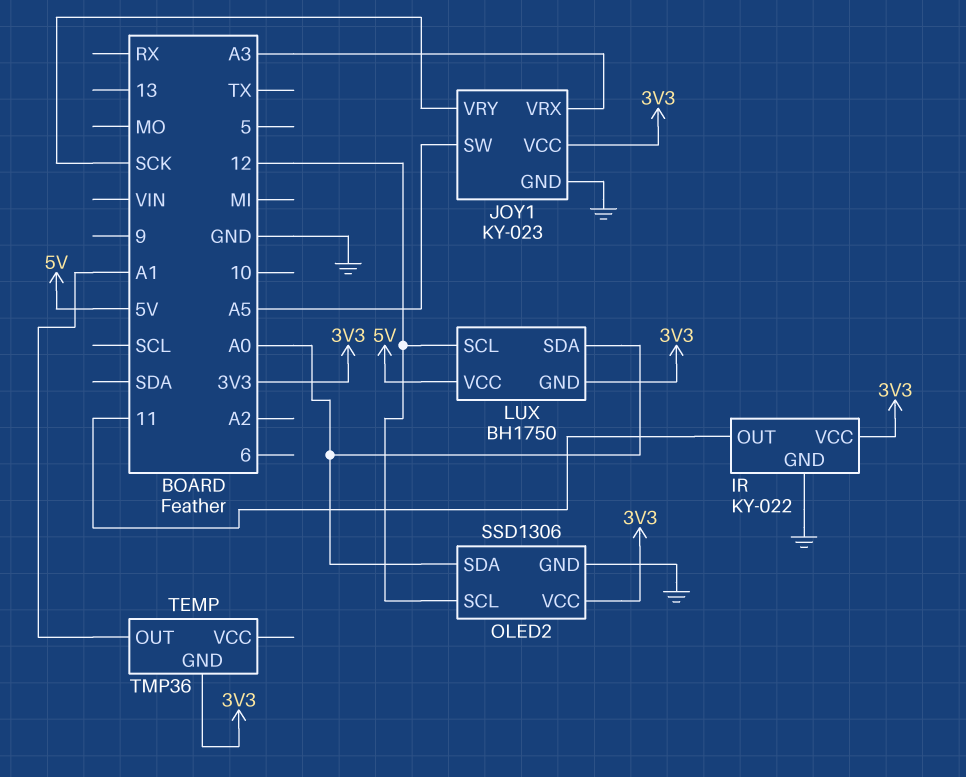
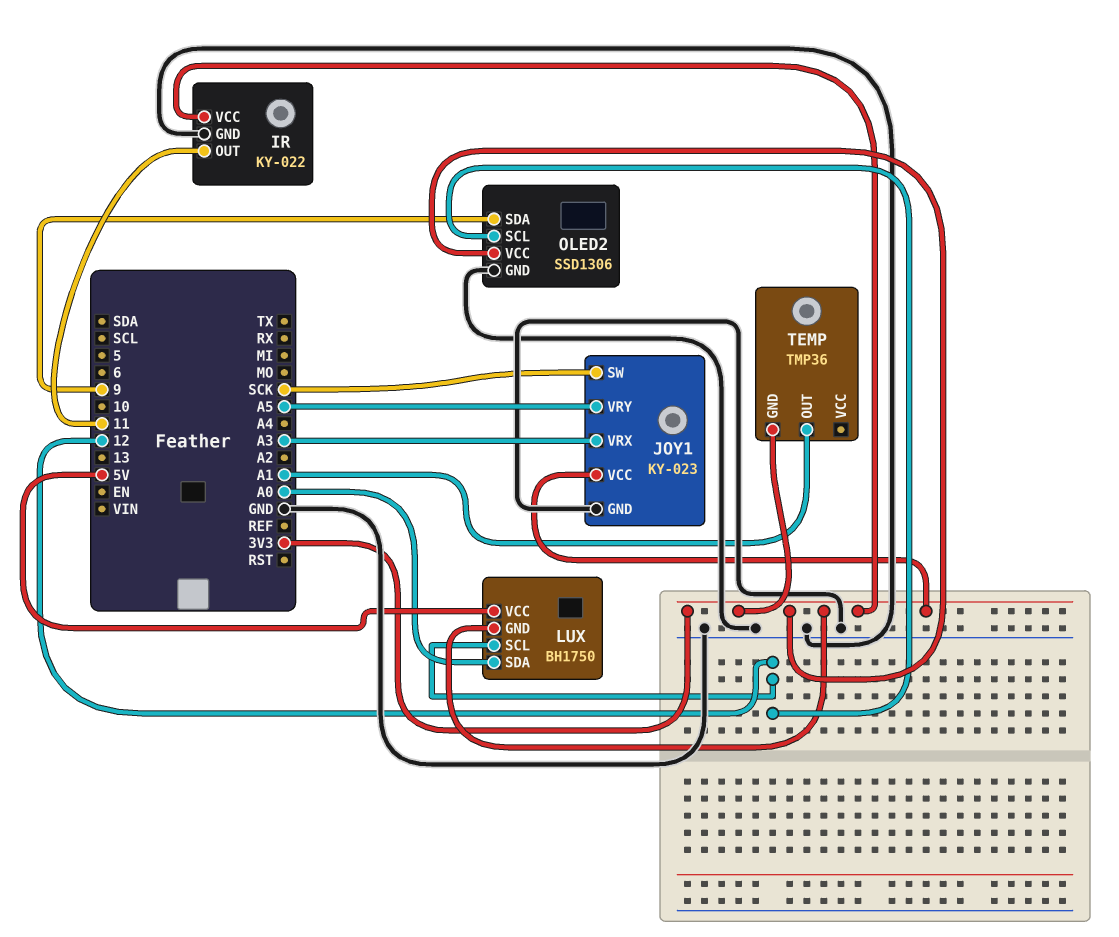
JOY1 pin SW: A5 -> SCK
JOY1 pin VRY: SCK -> A5
OLED2 pin SDA: A0 -> 9

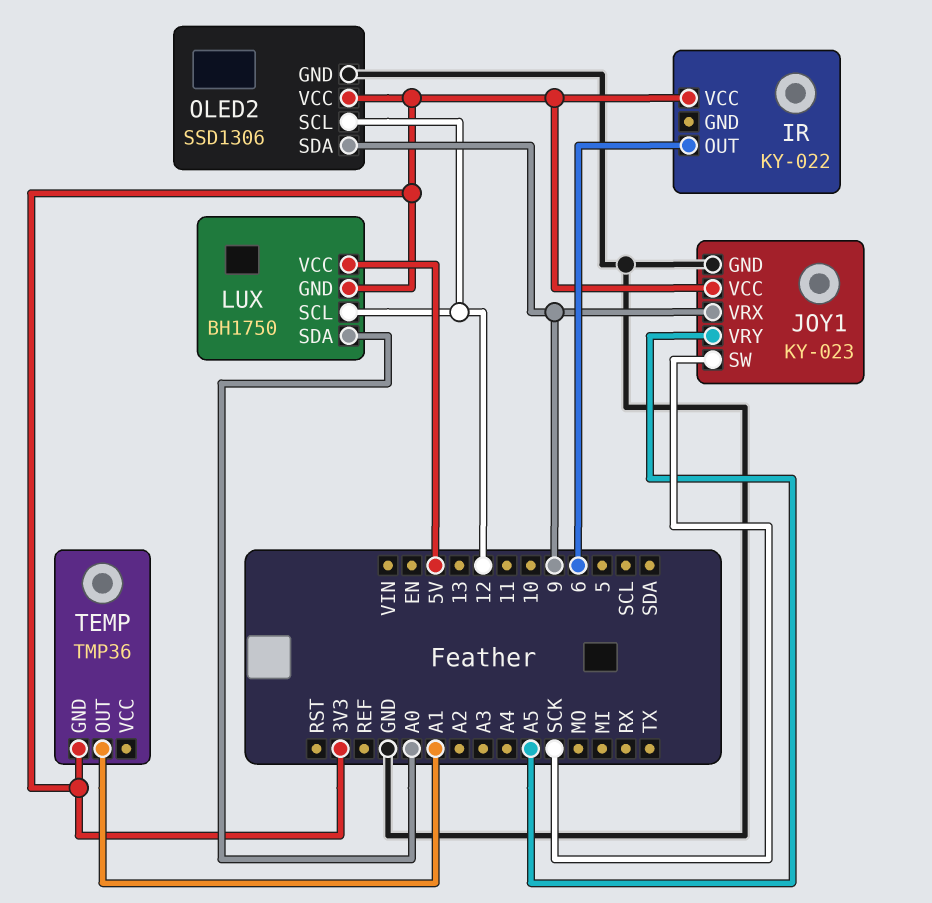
IR pin GND: GND -> none
IR pin OUT: 11 -> 6
JOY1 pin VRX: A3 -> 9

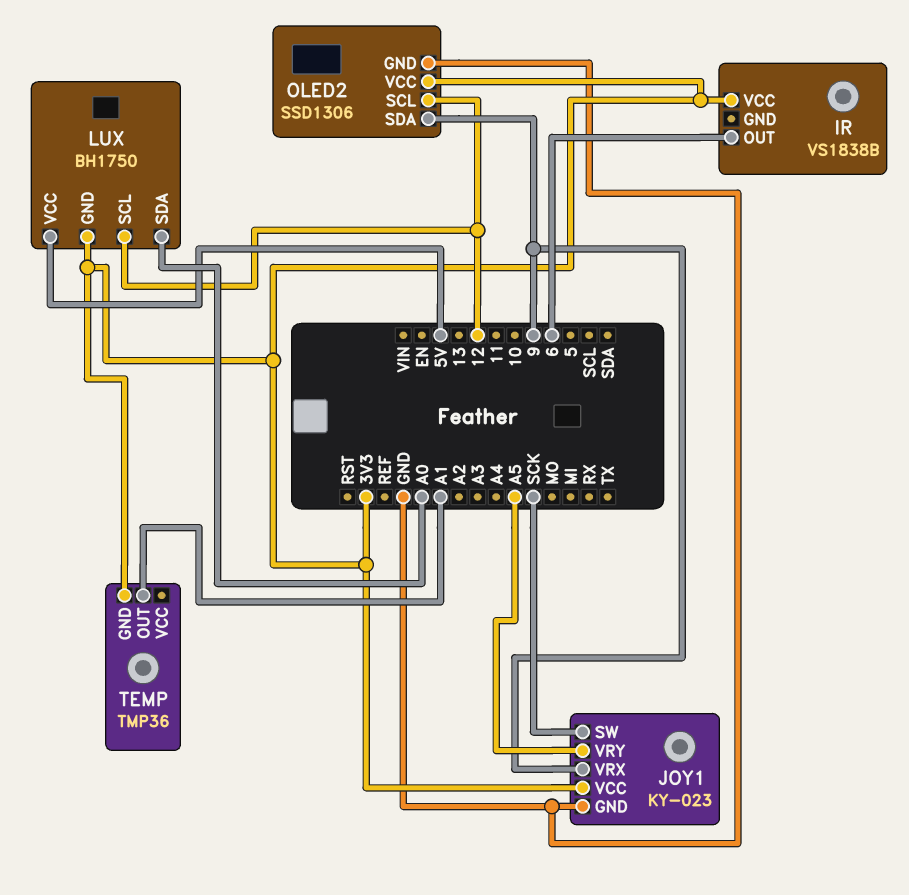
IR: KY-022 -> VS1838B

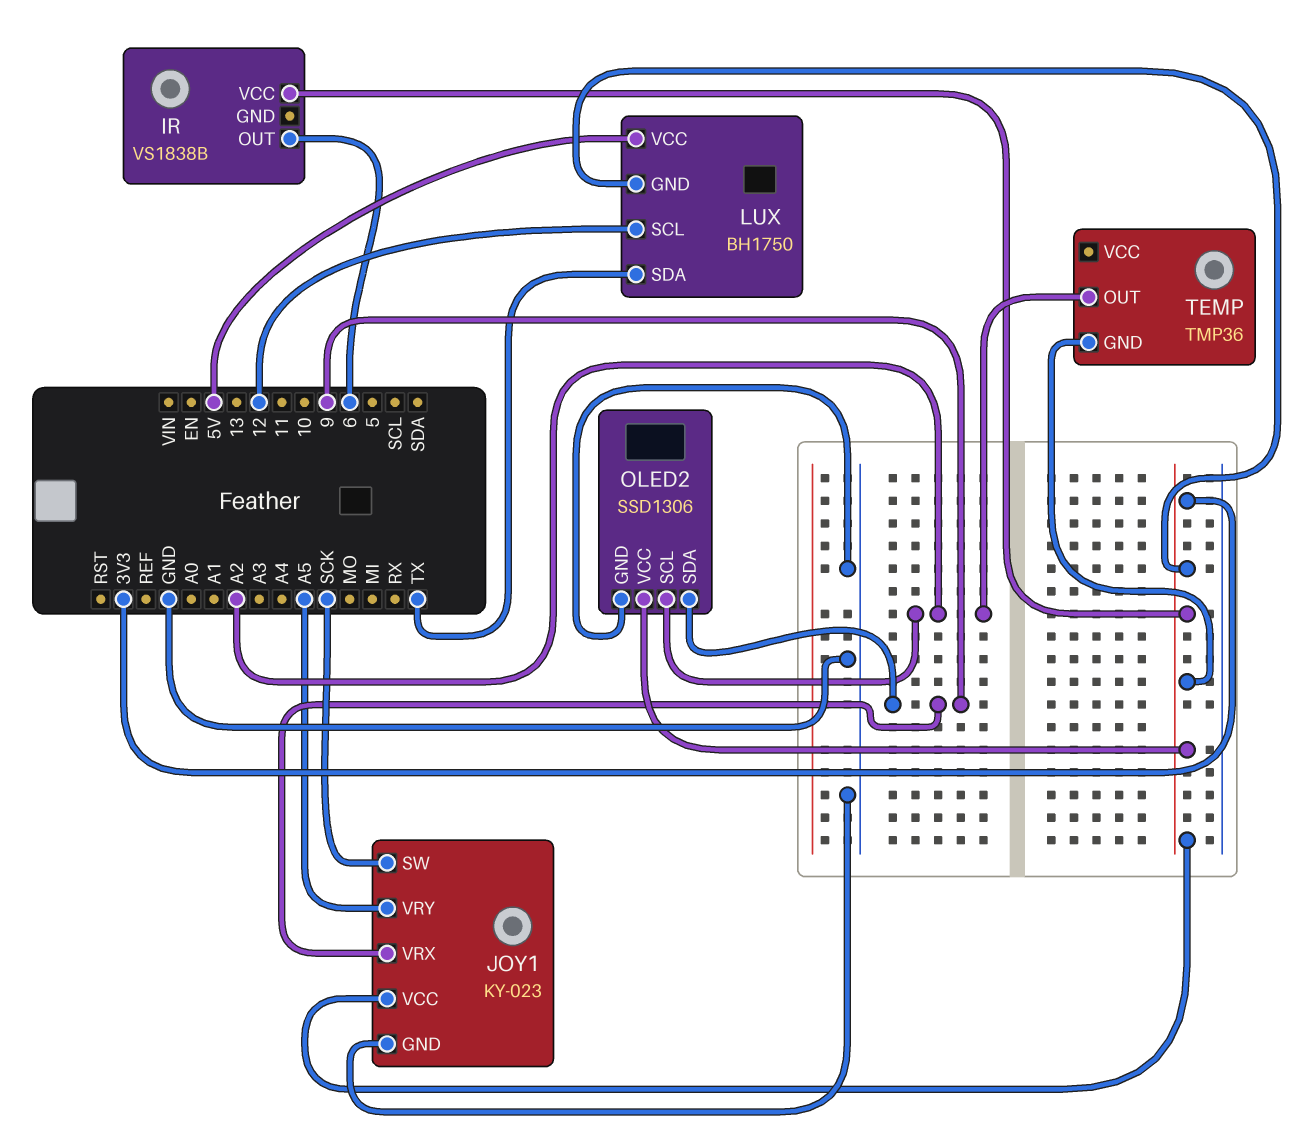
LUX pin SDA: A0 -> TX
OLED2 pin SCL: 12 -> A2
TEMP pin OUT: A1 -> A2

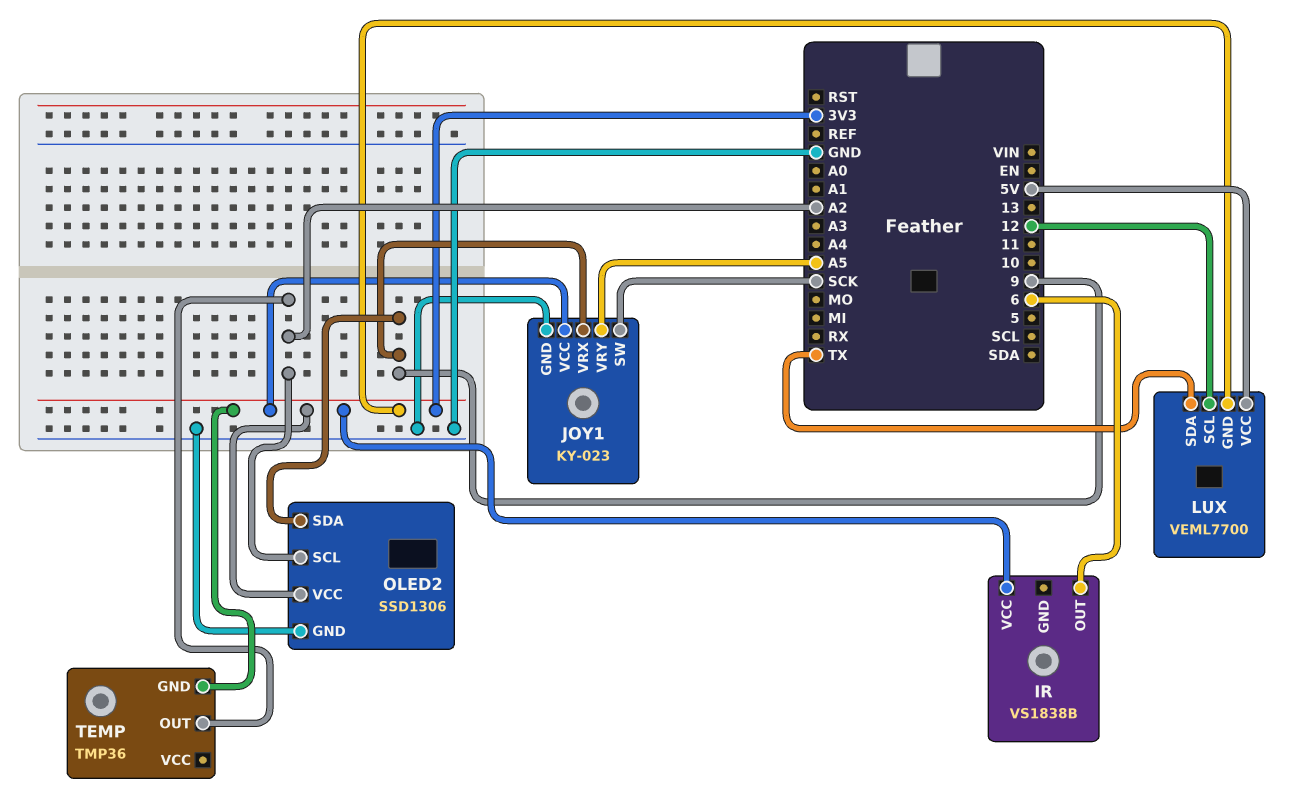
LUX: BH1750 -> VEML7700

